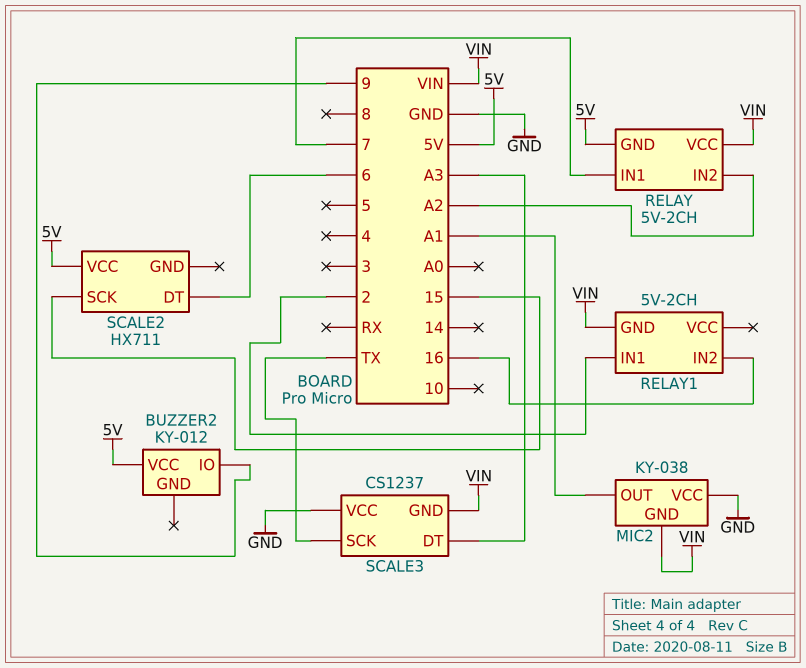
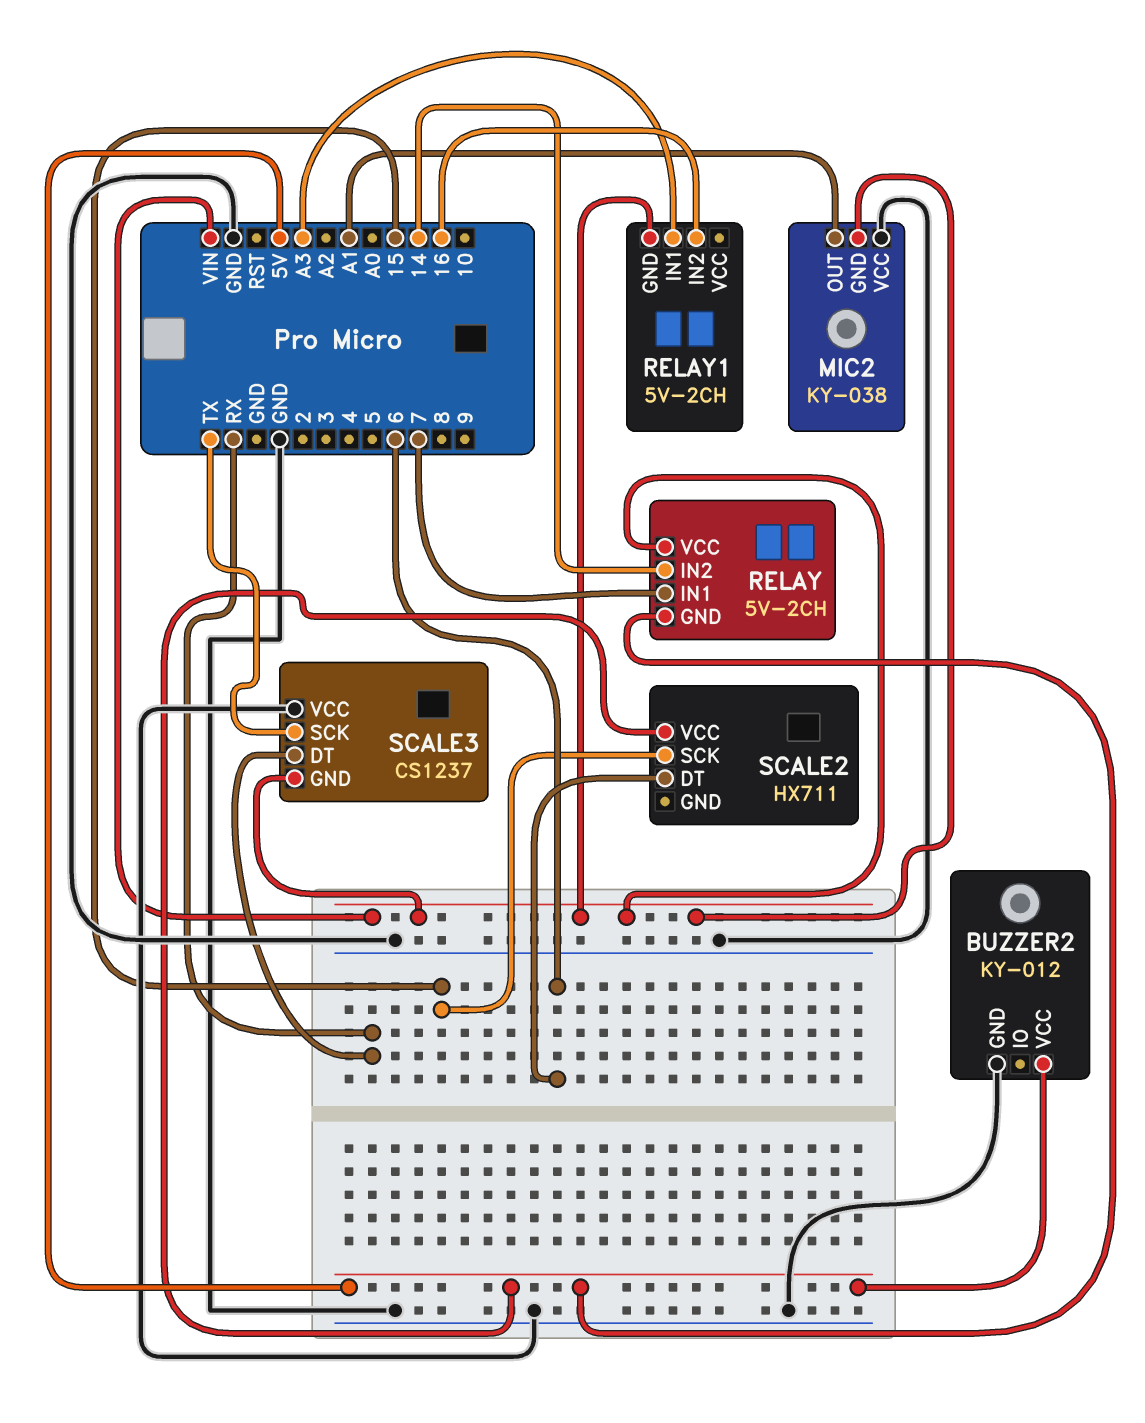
BUZZER2 pin GND: none -> GND
BUZZER2 pin IO: 9 -> none
RELAY pin IN2: A2 -> 14
RELAY1 pin IN1: 2 -> A3
SCALE3 pin DT: A3 -> RX

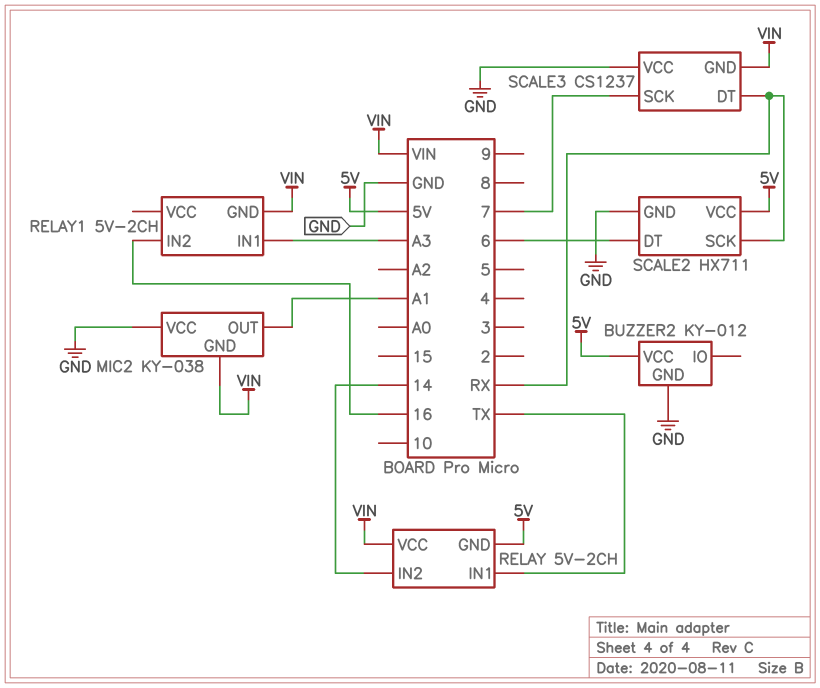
RELAY pin IN1: 7 -> TX
SCALE2 pin GND: none -> GND
SCALE2 pin SCK: 15 -> RX
SCALE3 pin SCK: TX -> 7

